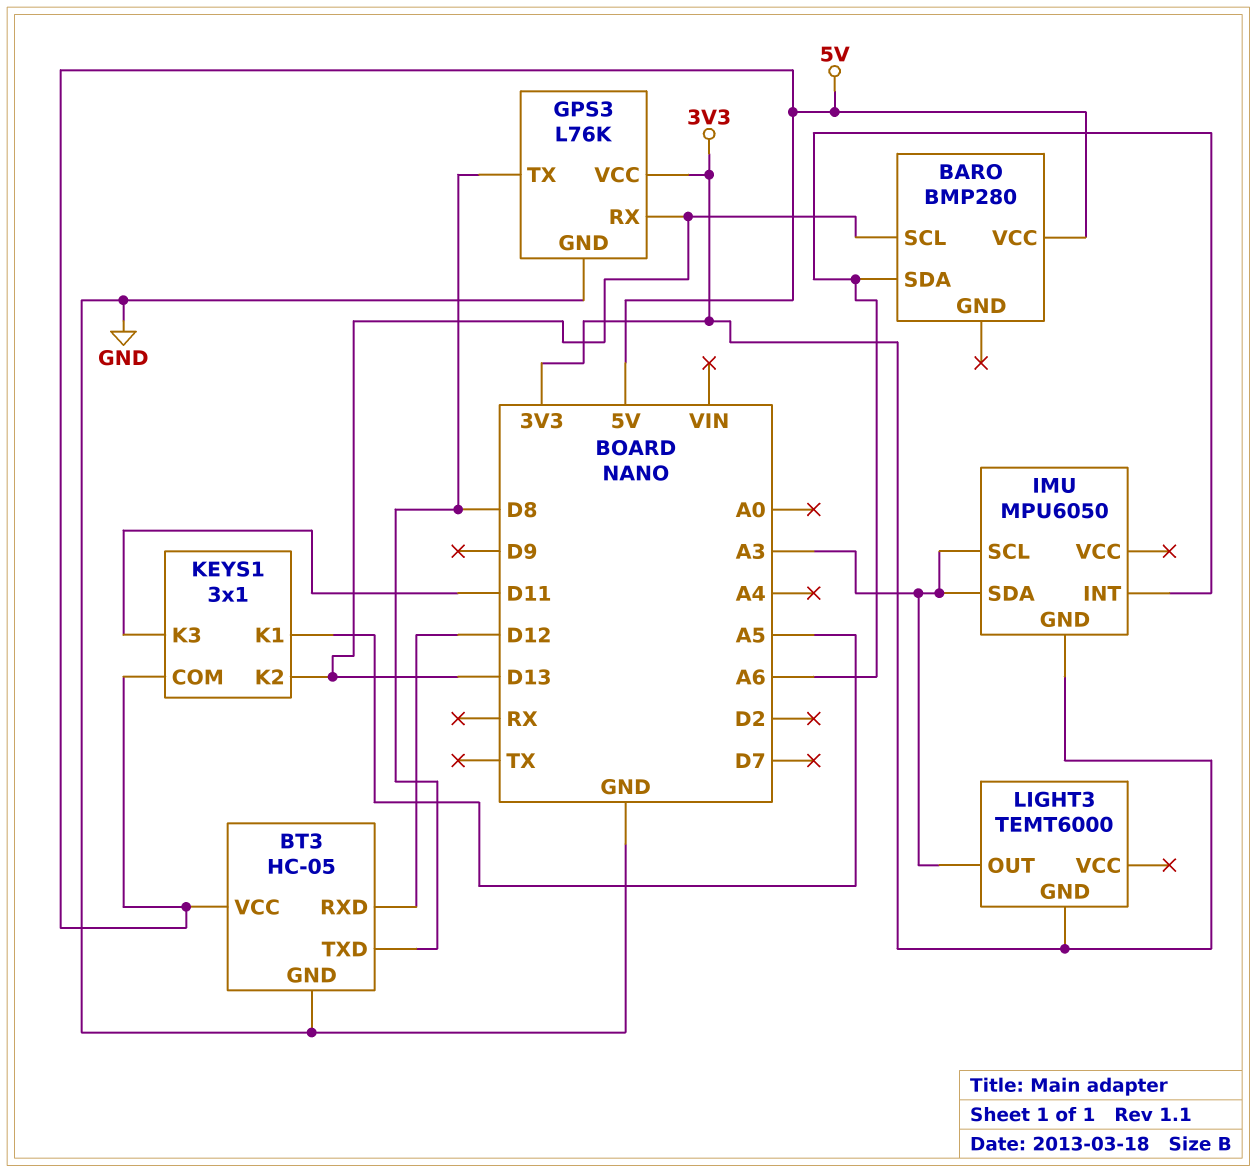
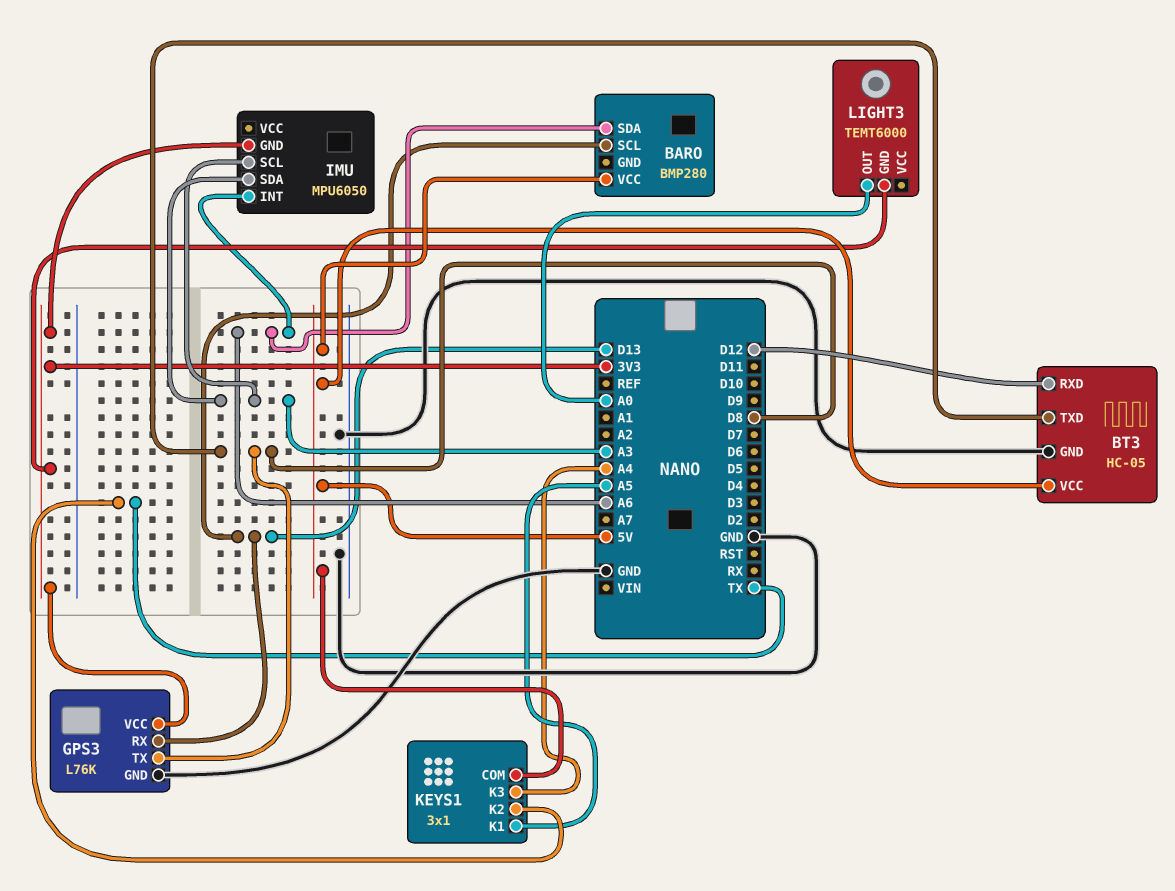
KEYS1 pin K2: D13 -> TX
KEYS1 pin K3: D11 -> A4
LIGHT3 pin OUT: A3 -> A0

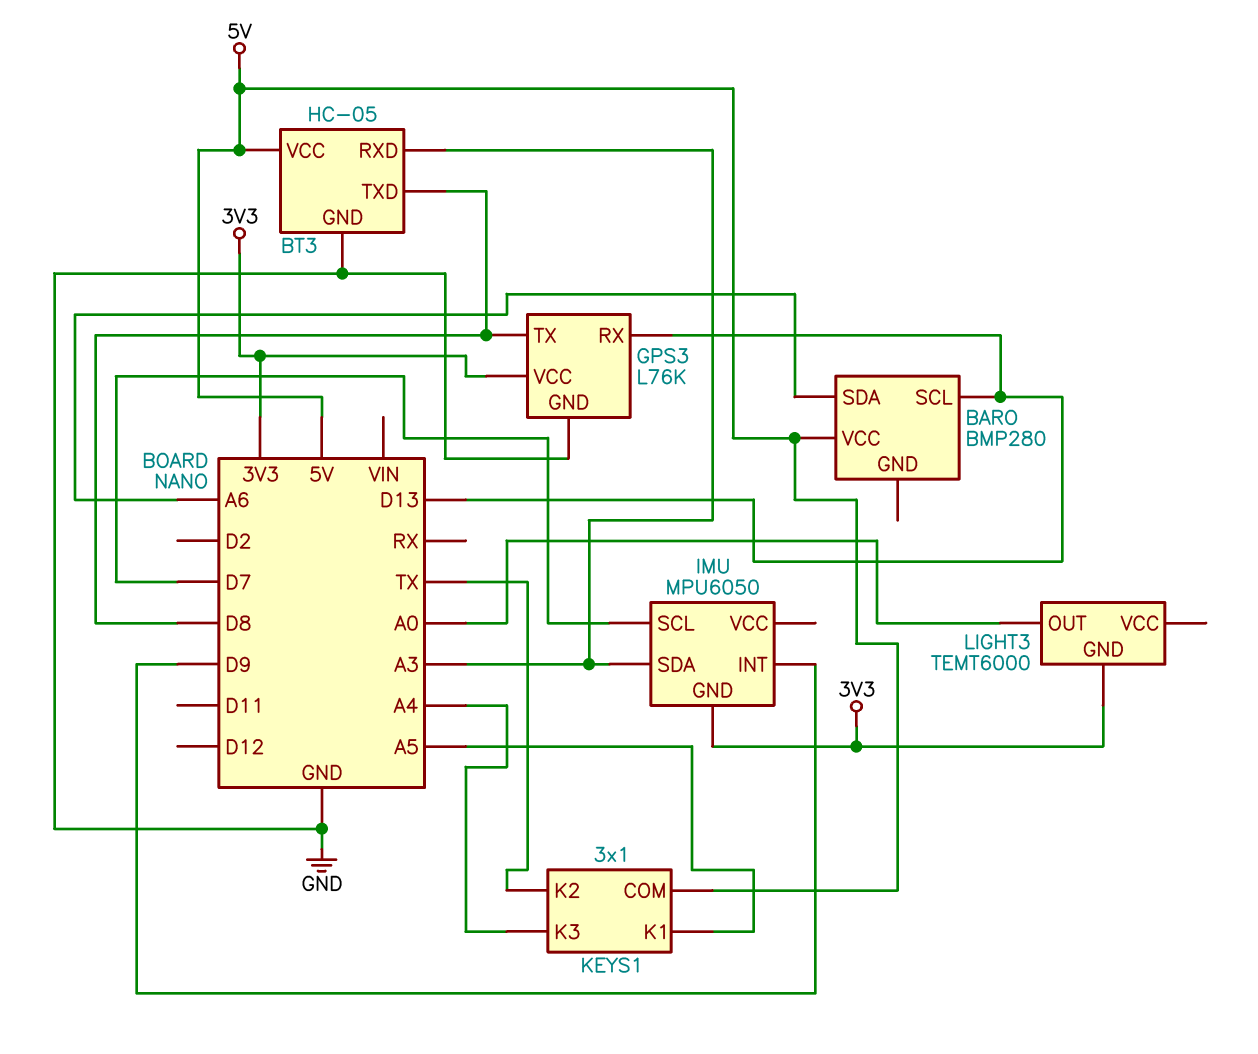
BT3 pin RXD: D12 -> A3
IMU pin INT: A6 -> D9
IMU pin SCL: A3 -> D7

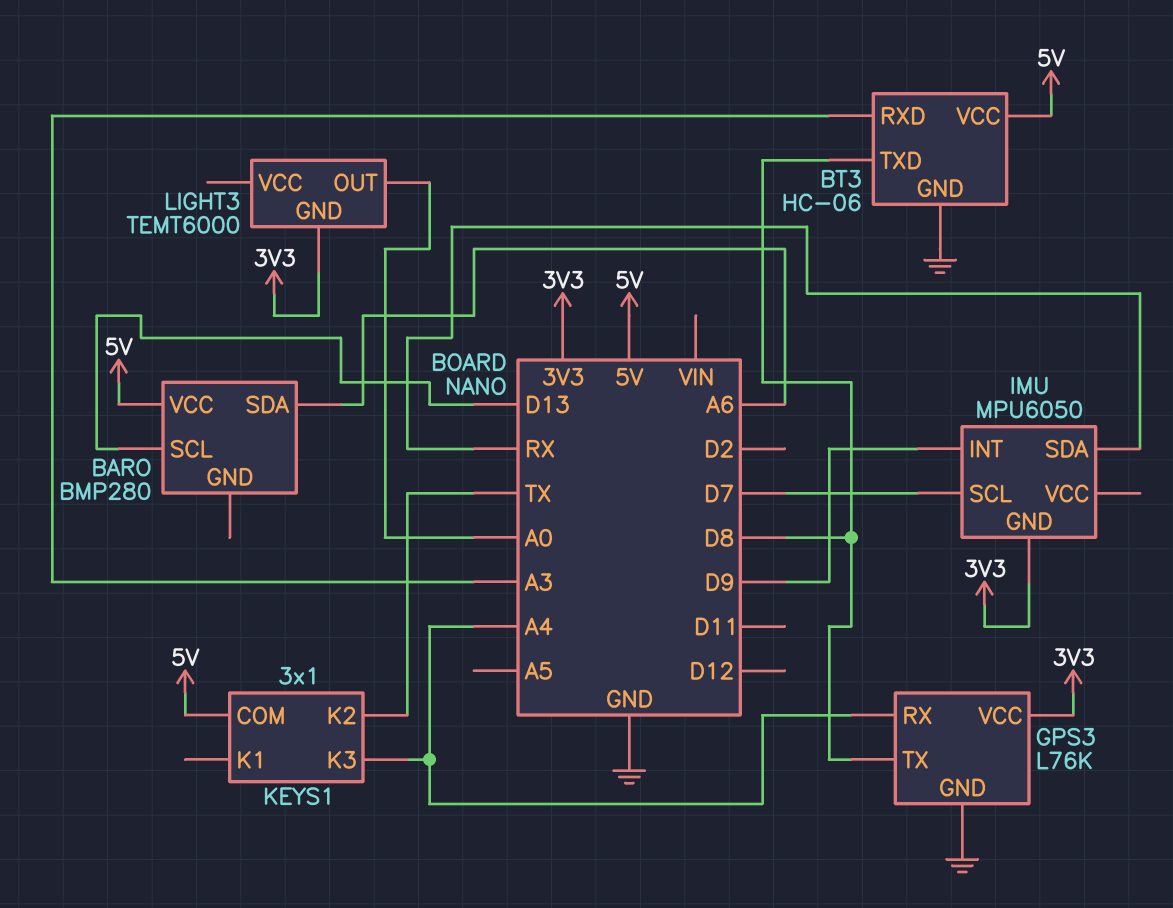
BT3: HC-05 -> HC-06
GPS3 pin RX: D13 -> A4
IMU pin SDA: A3 -> RX
KEYS1 pin K1: A5 -> none

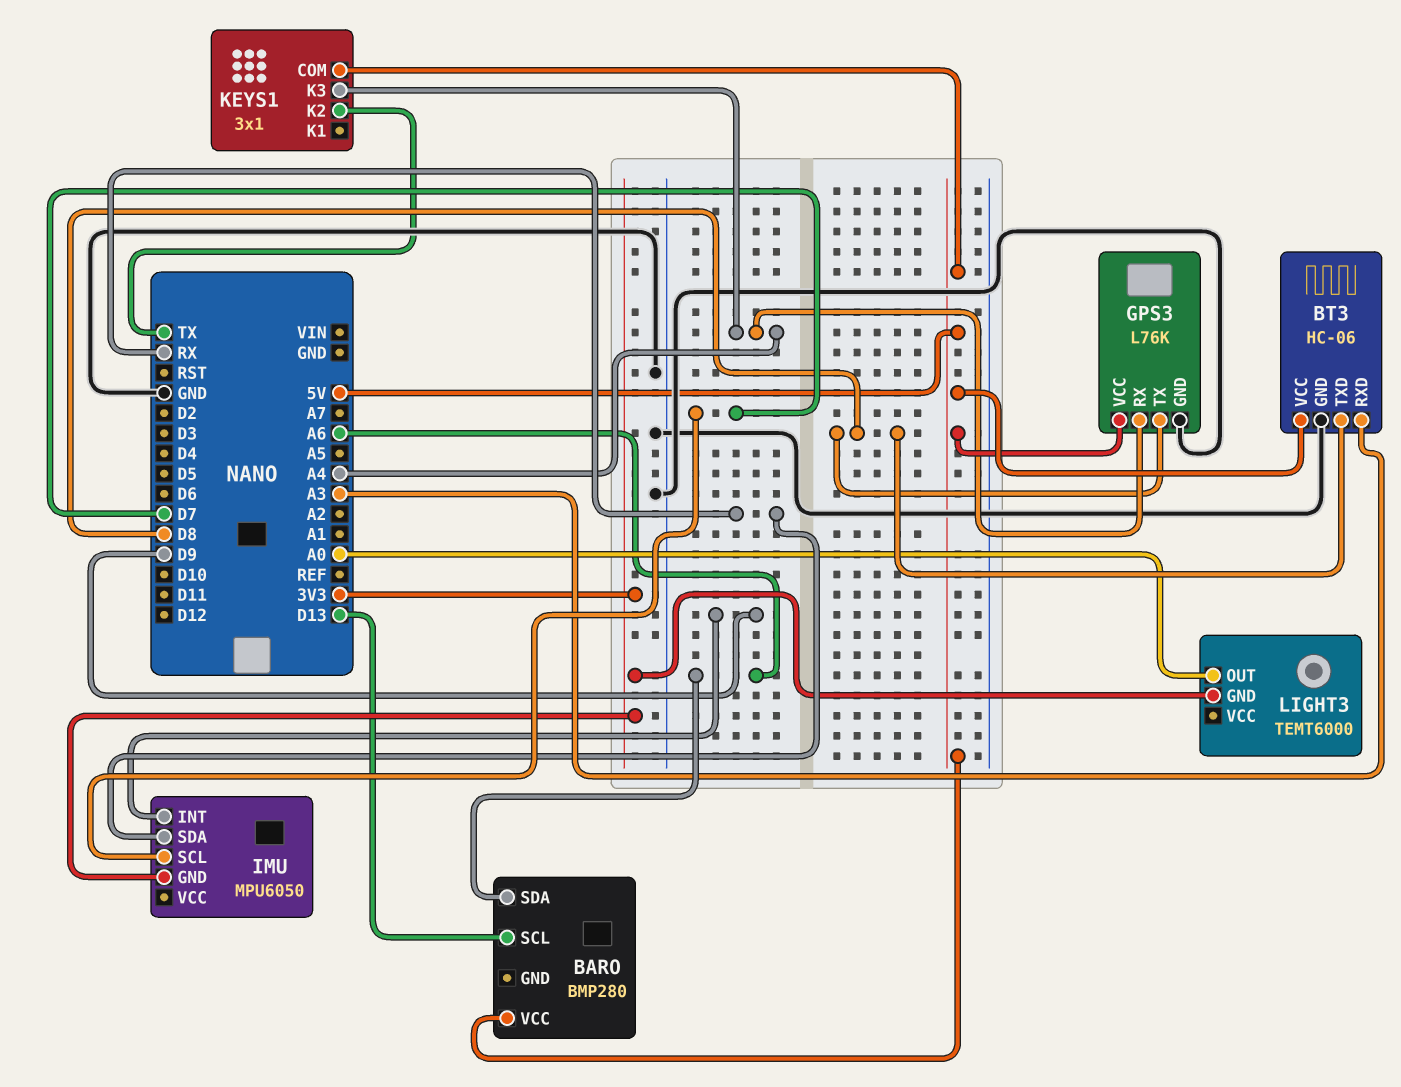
GPS3 pin VCC: 3V3 -> 5V

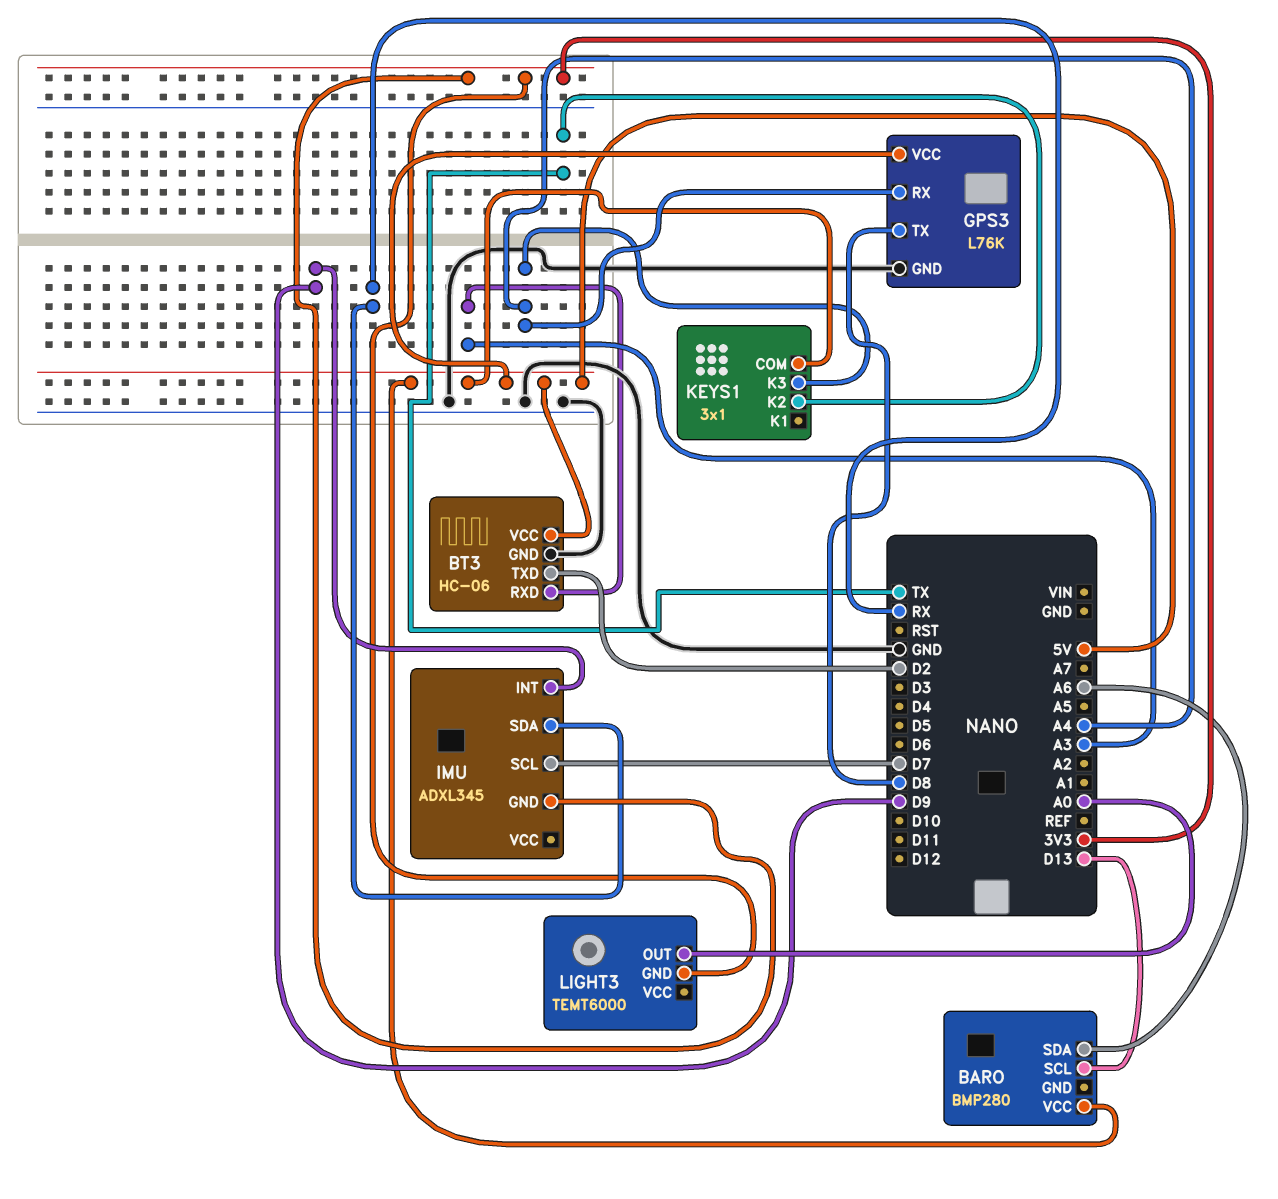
BT3 pin TXD: D8 -> D2
IMU: MPU6050 -> ADXL345

